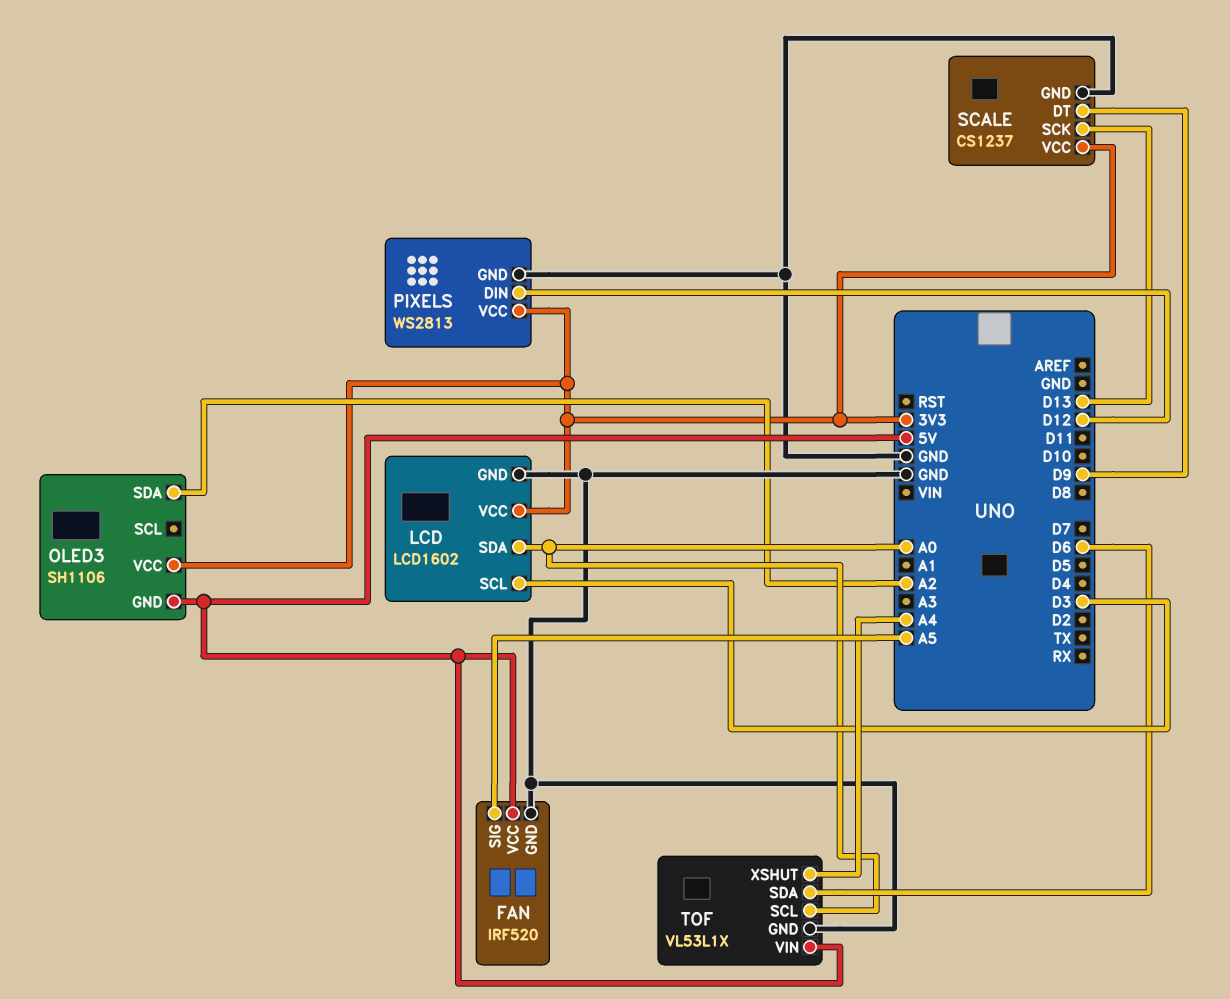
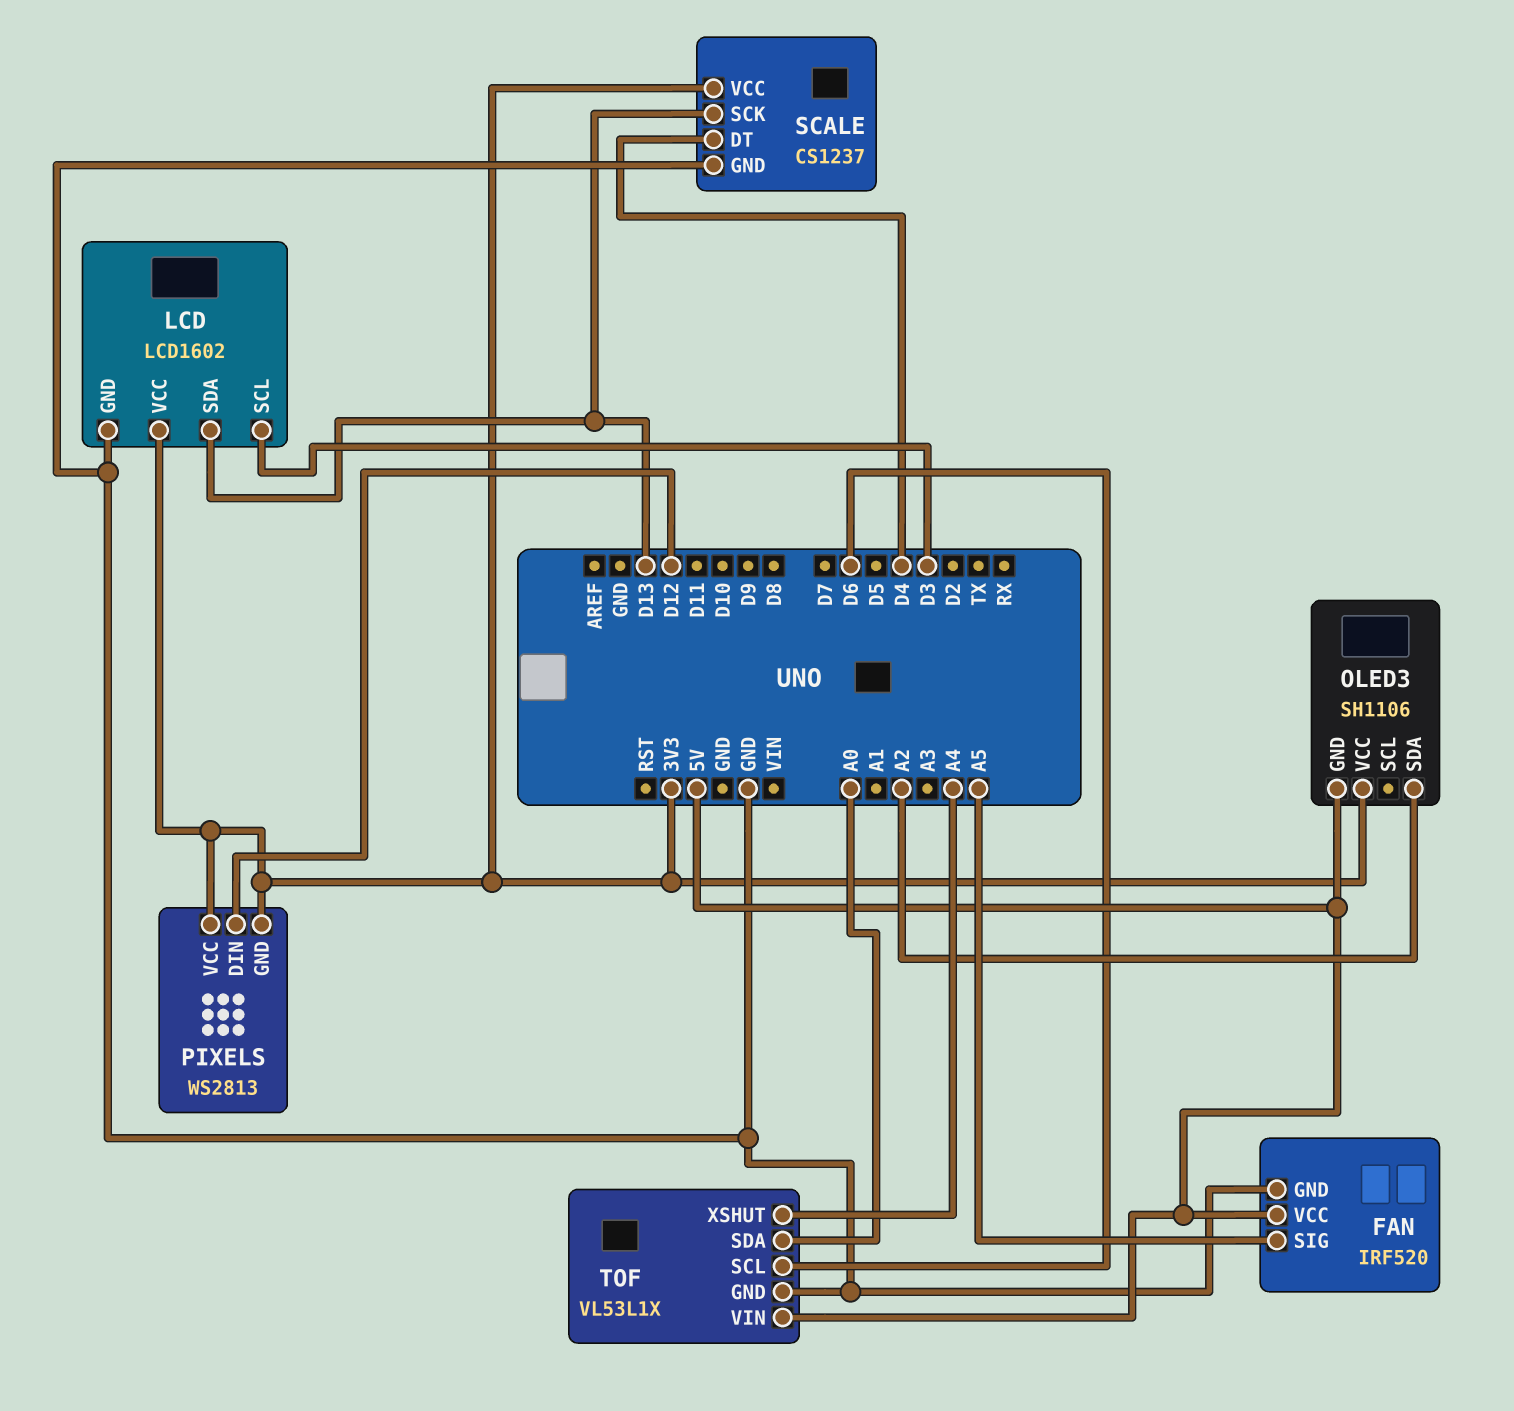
LCD pin SDA: A0 -> D13
PIXELS pin GND: GND -> 3V3
SCALE pin DT: D9 -> D4
TOF pin SCL: A0 -> D6
TOF pin SDA: D6 -> A0

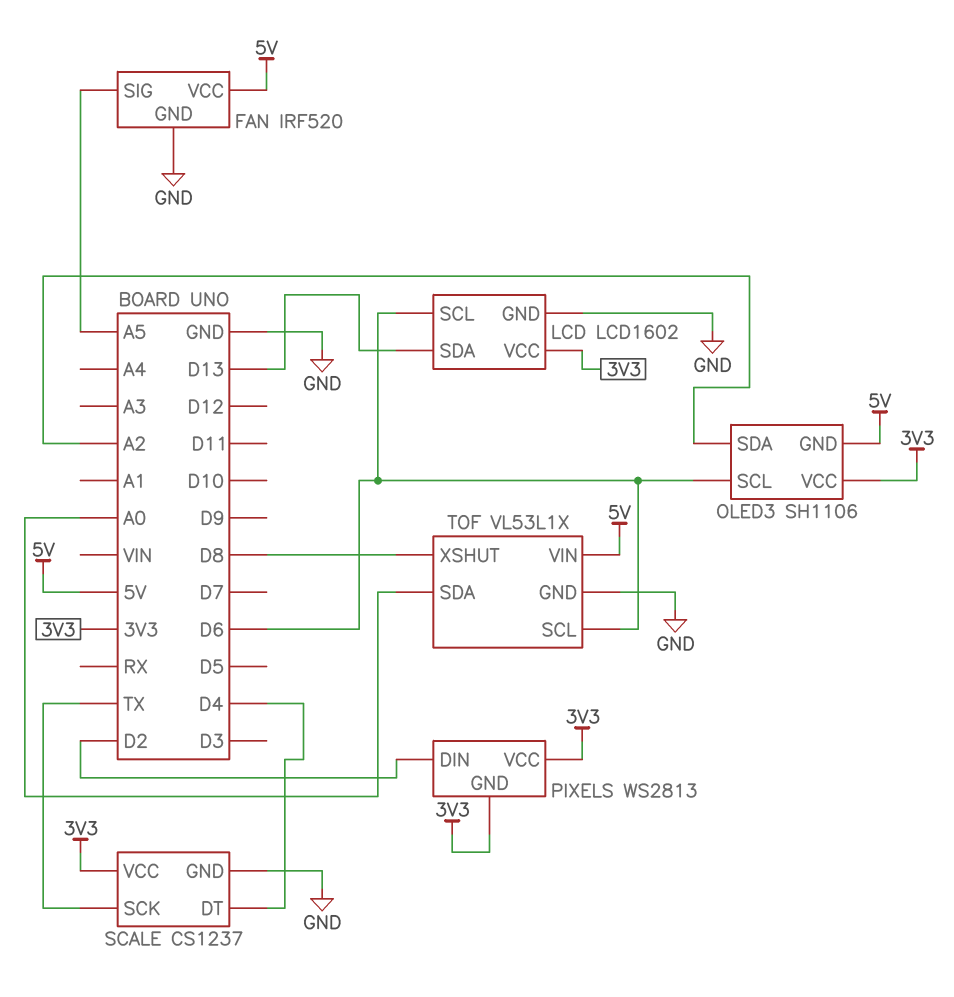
LCD pin SCL: D3 -> D6
OLED3 pin SCL: none -> D6
PIXELS pin DIN: D12 -> D2
SCALE pin SCK: D13 -> TX
TOF pin XSHUT: A4 -> D8

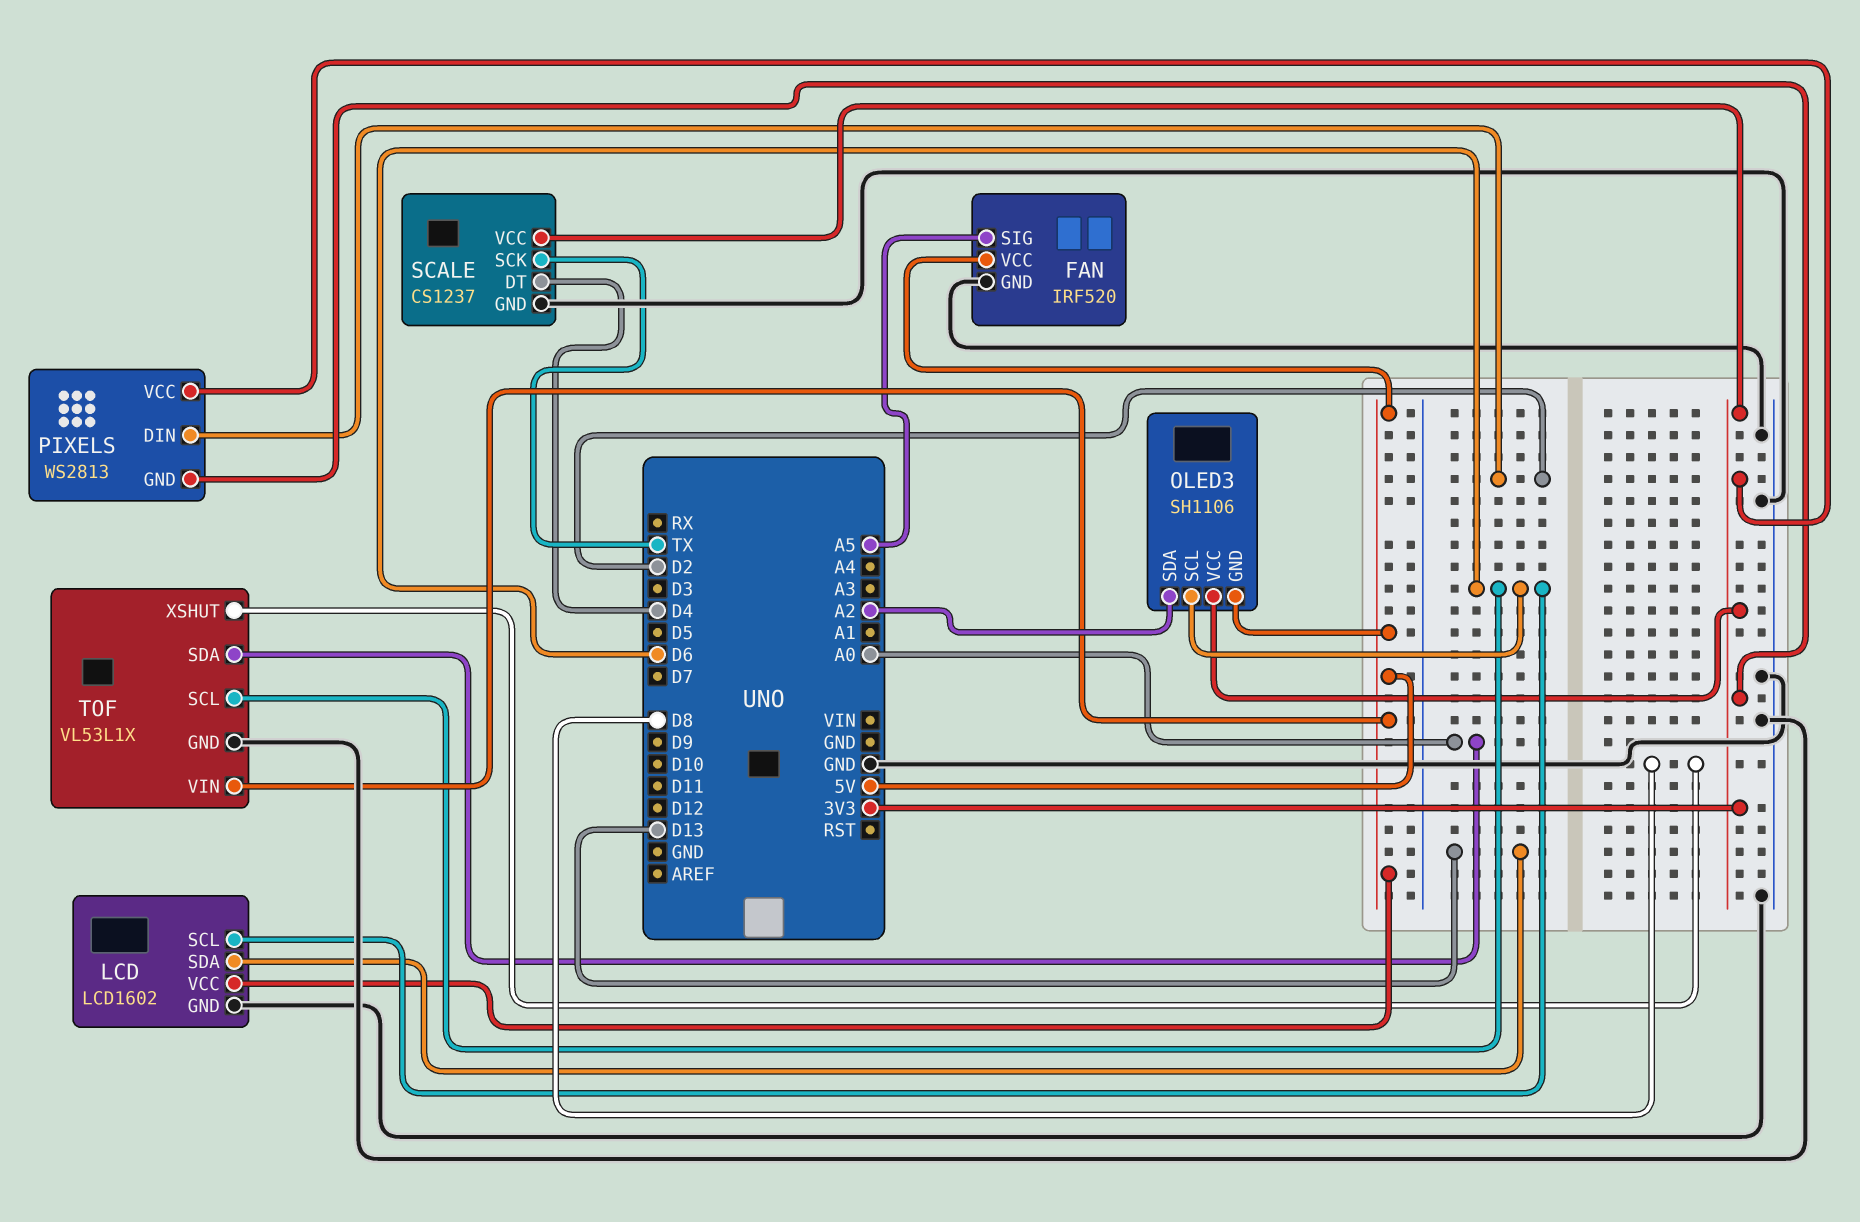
LCD pin VCC: 3V3 -> 5V

